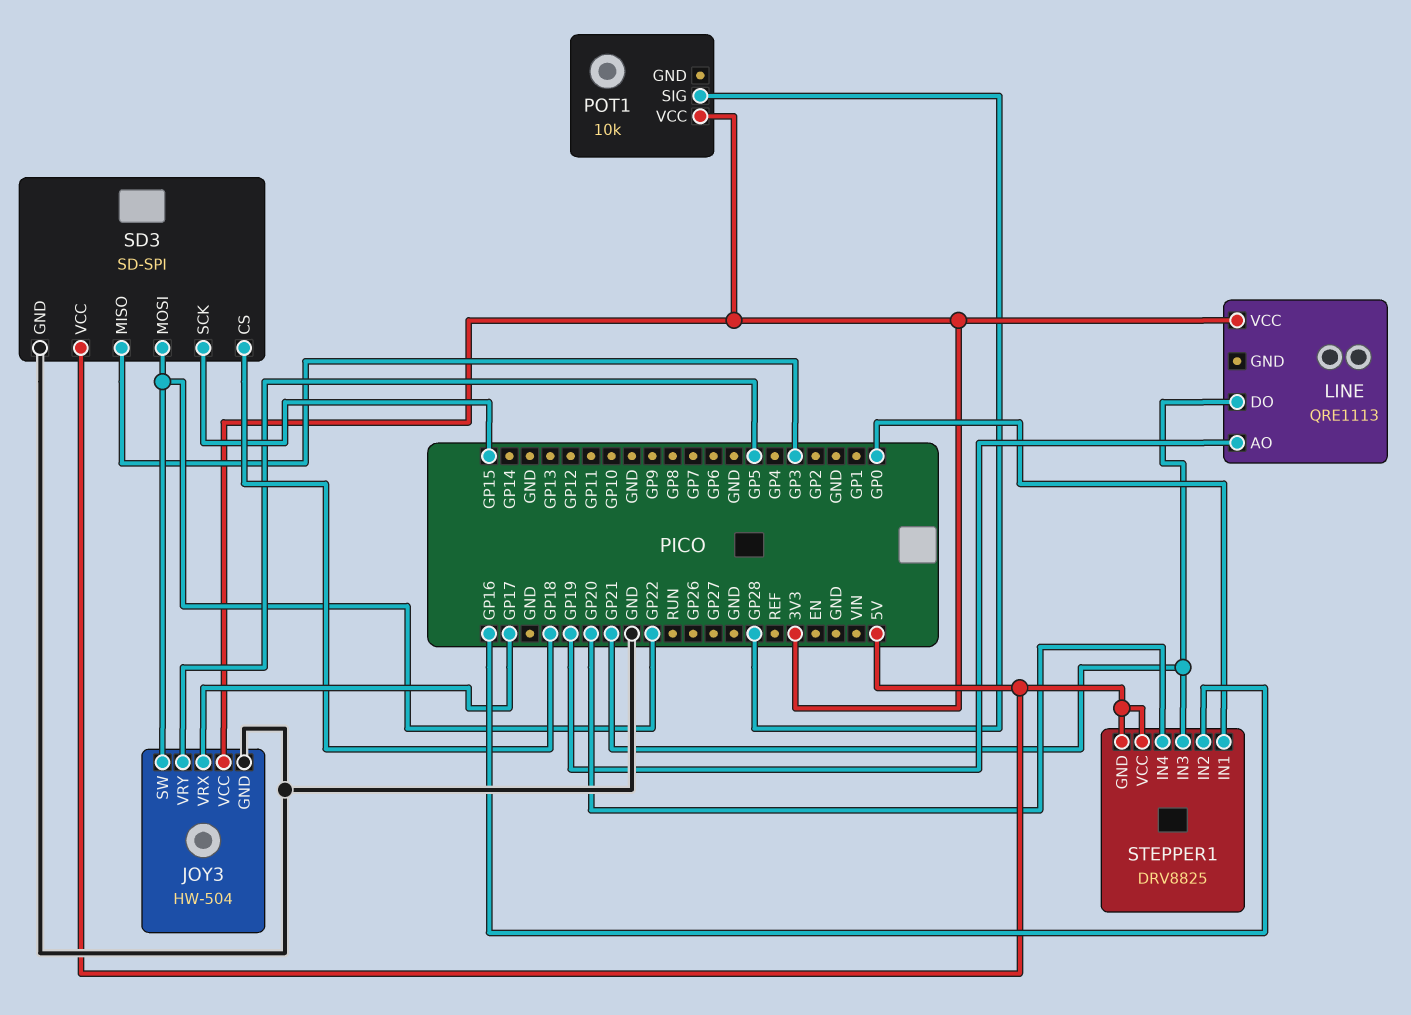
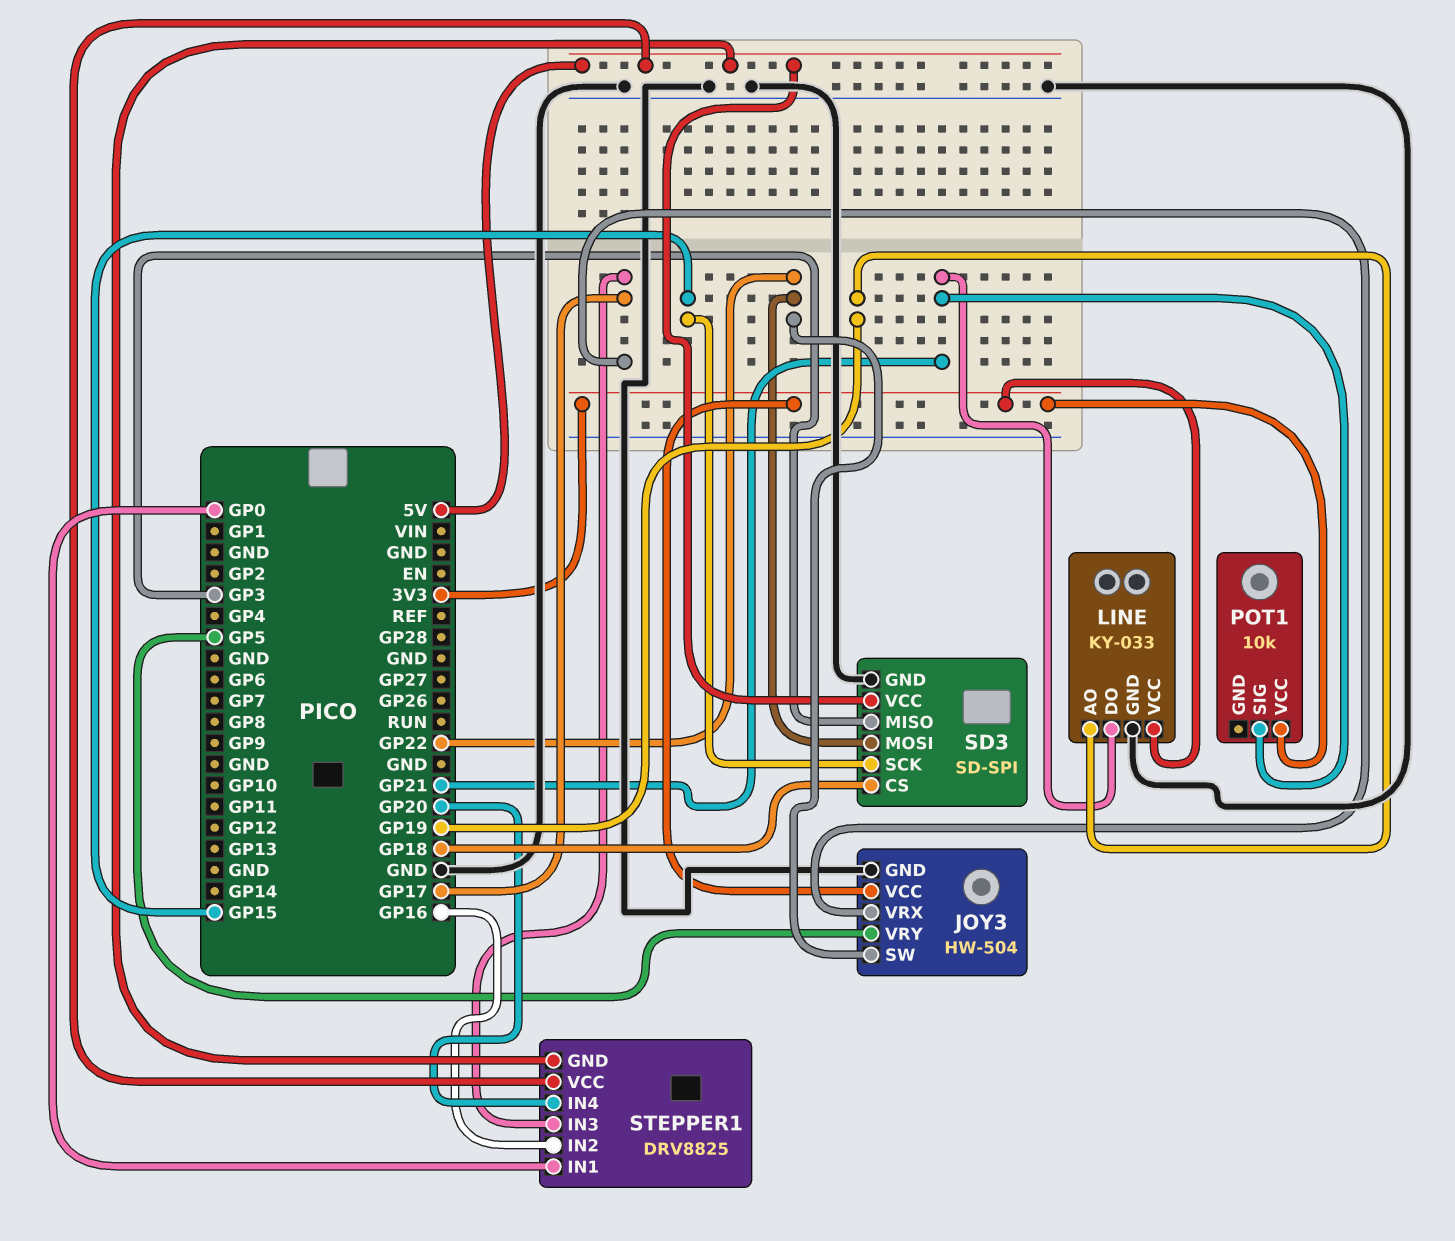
LINE: QRE1113 -> KY-033
LINE pin GND: none -> GND
POT1 pin SIG: GP28 -> GP21
STEPPER1 pin IN3: GP21 -> GP17

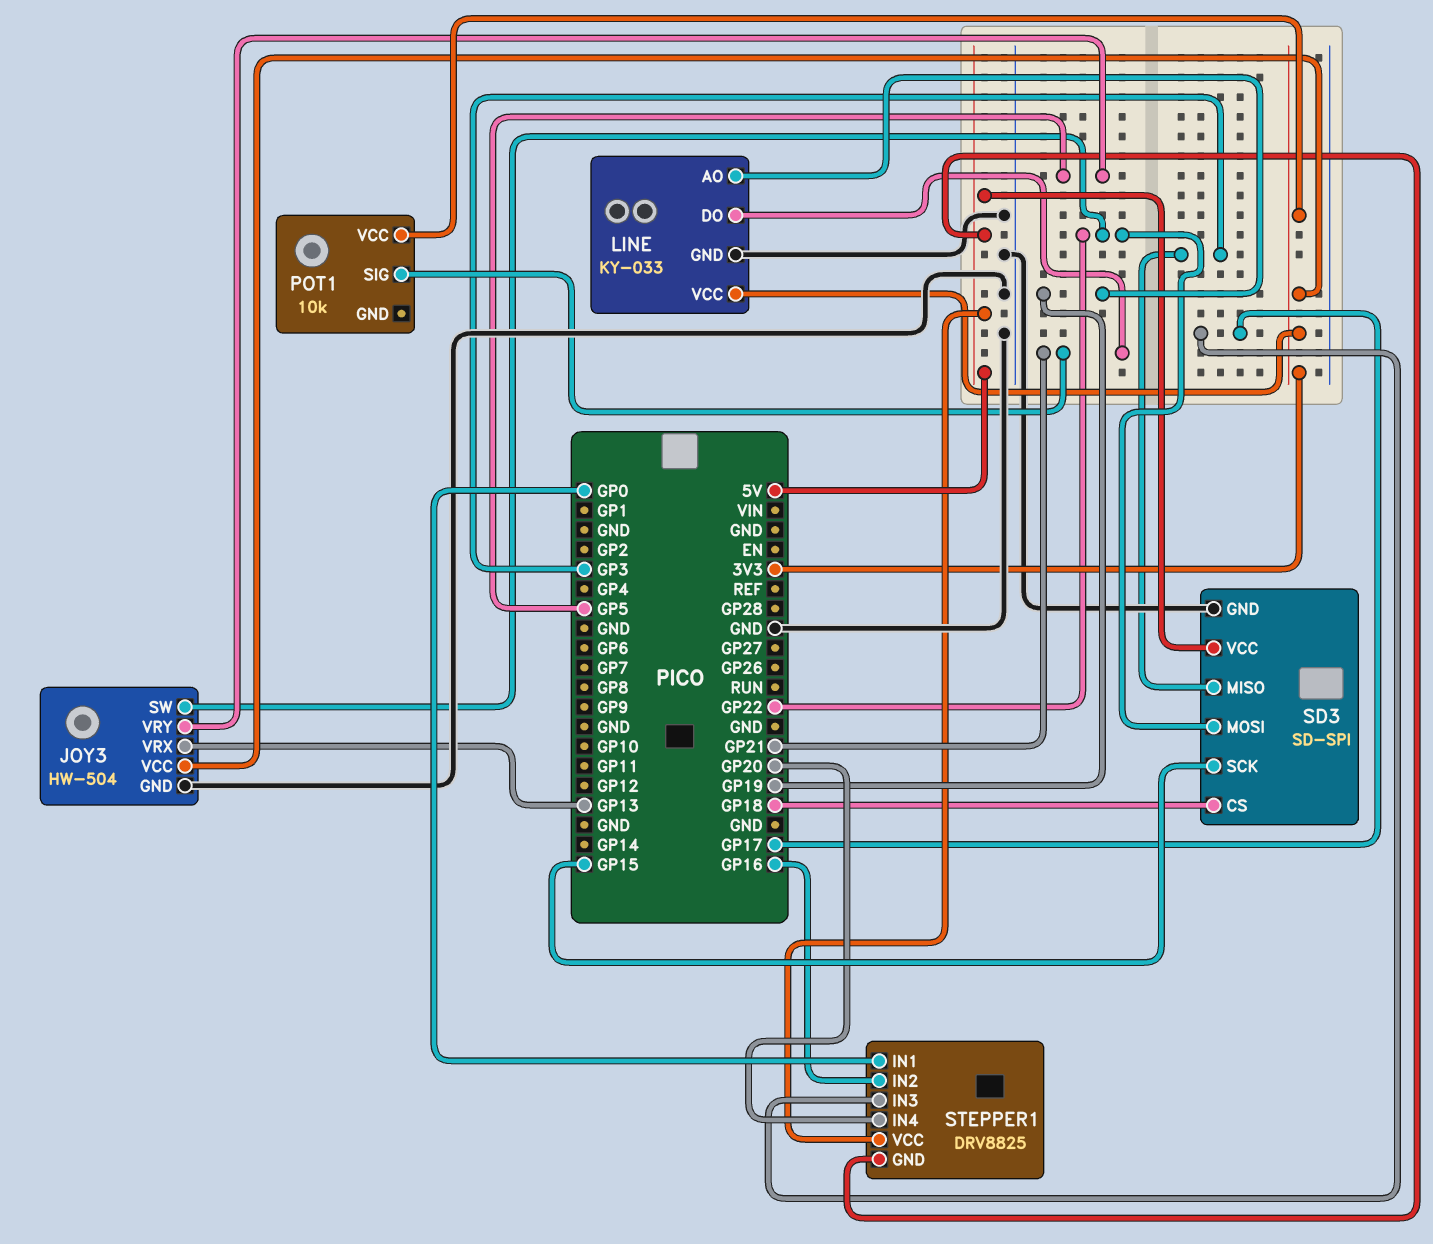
JOY3 pin VRX: GP17 -> GP13

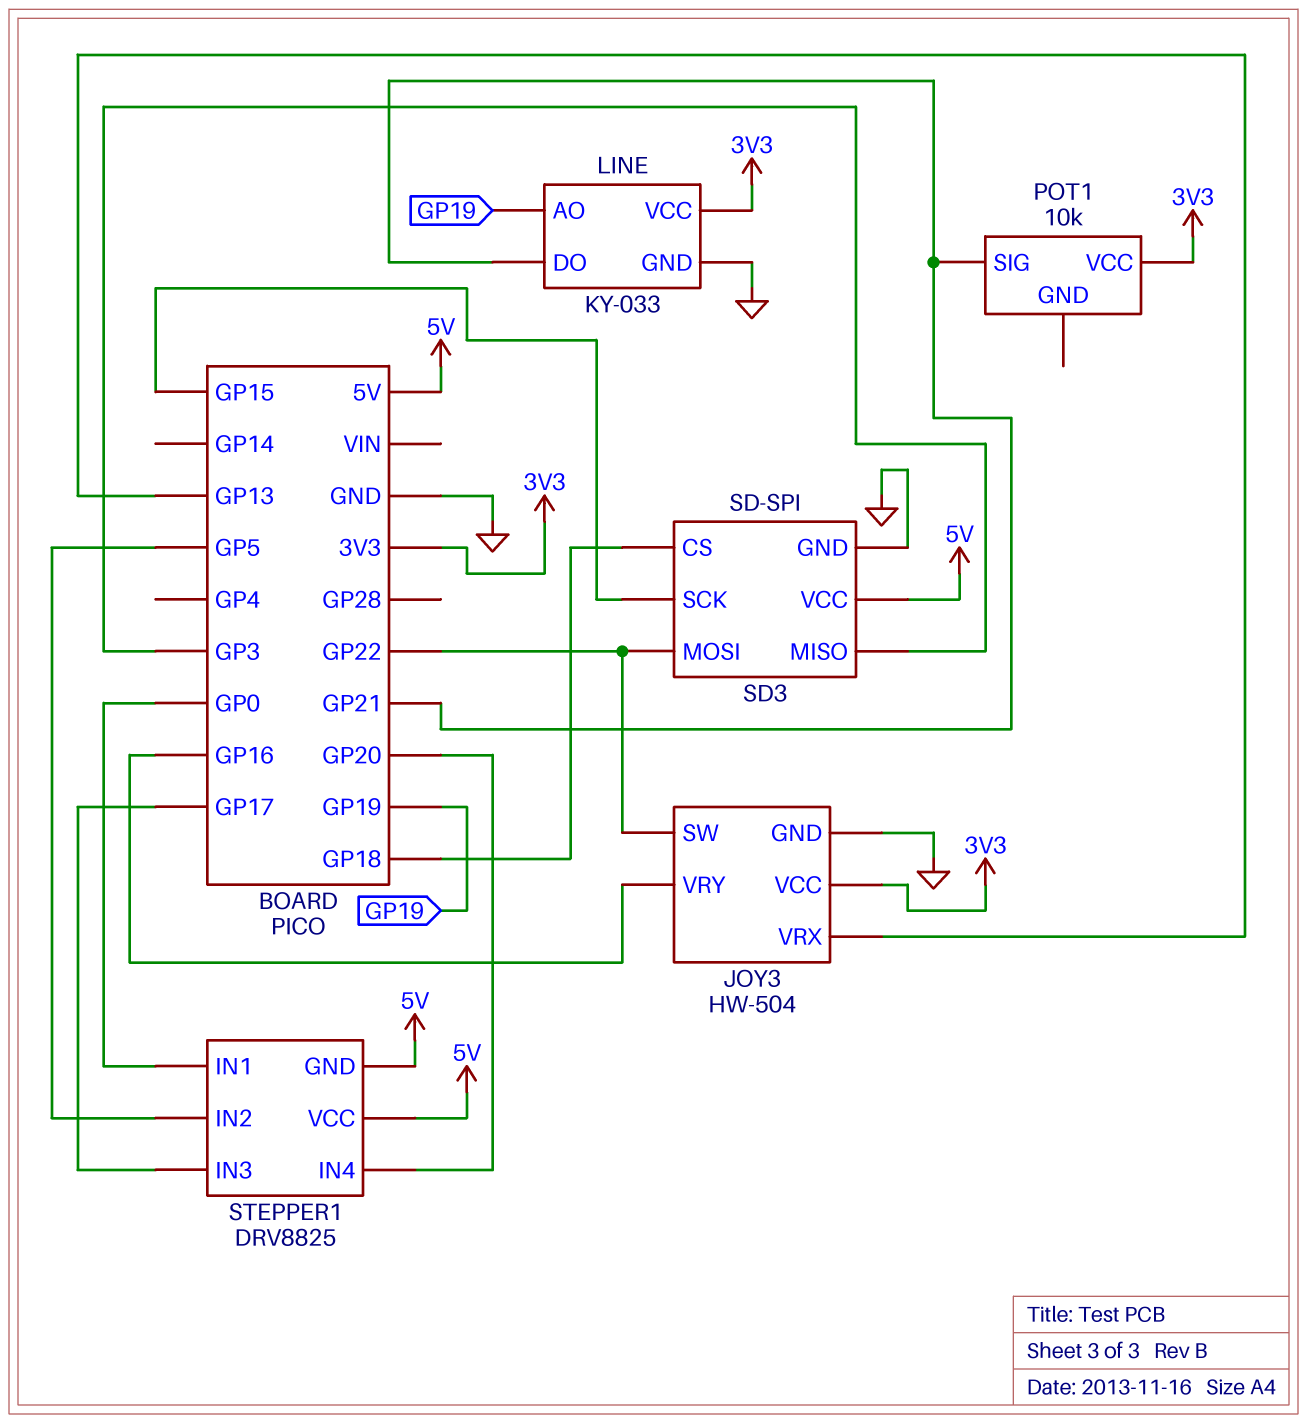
JOY3 pin VRY: GP5 -> GP16
STEPPER1 pin IN2: GP16 -> GP5

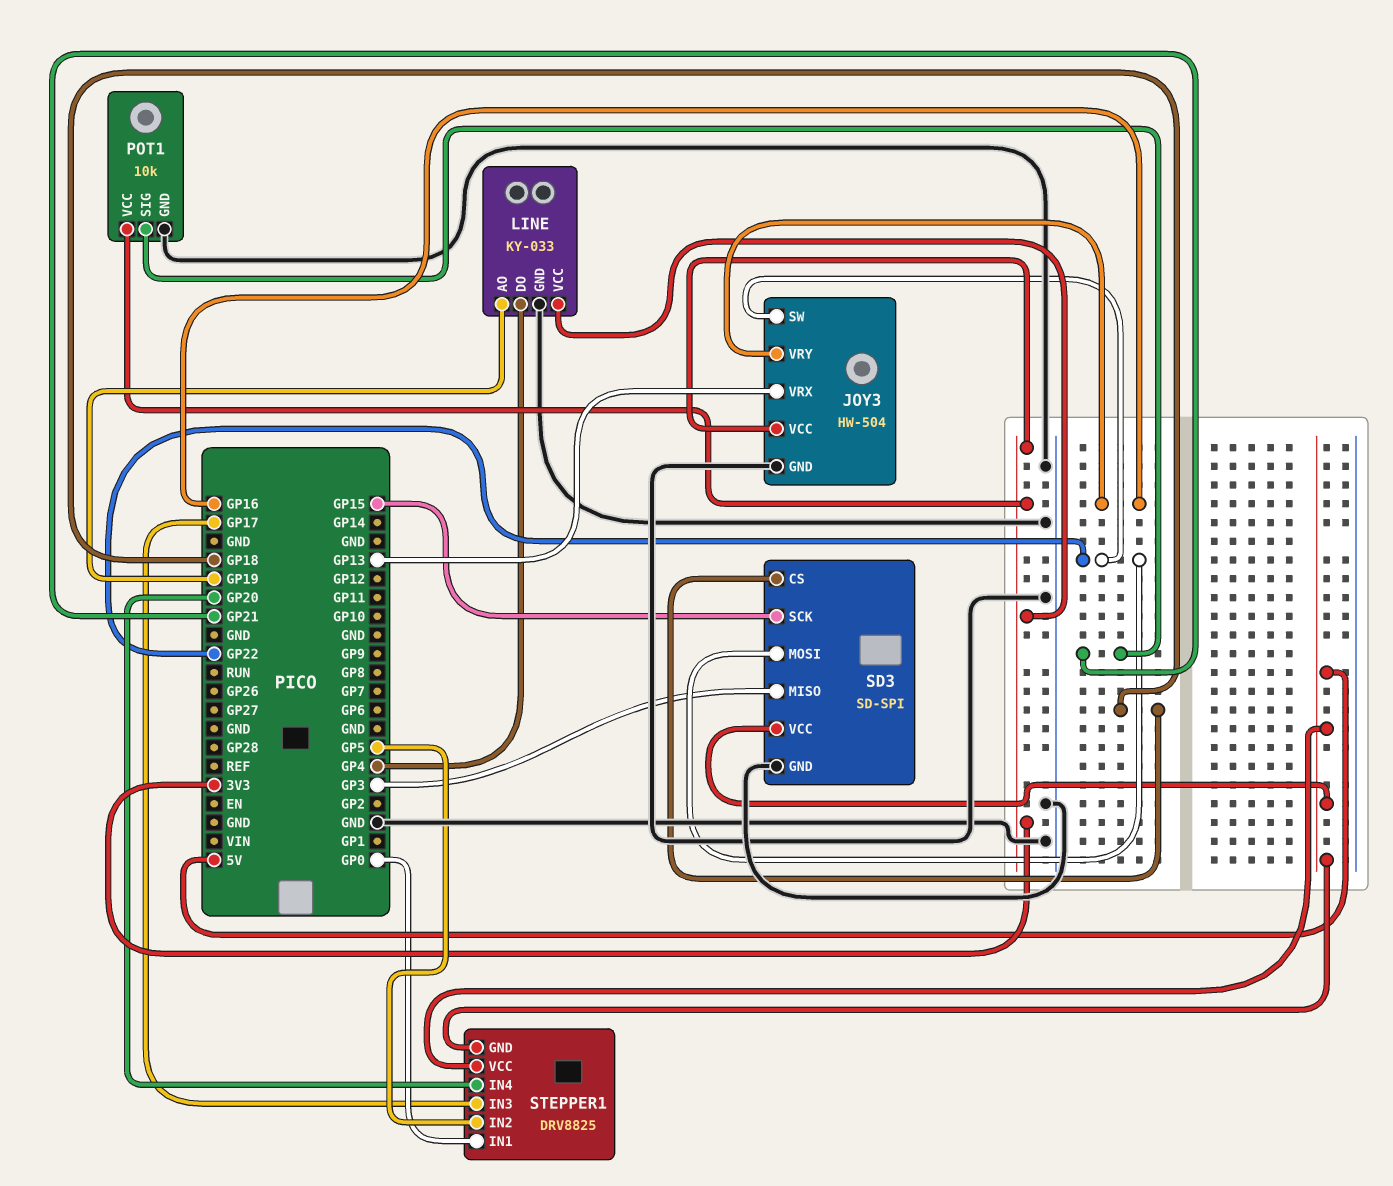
LINE pin DO: GP21 -> GP4
POT1 pin GND: none -> GND

